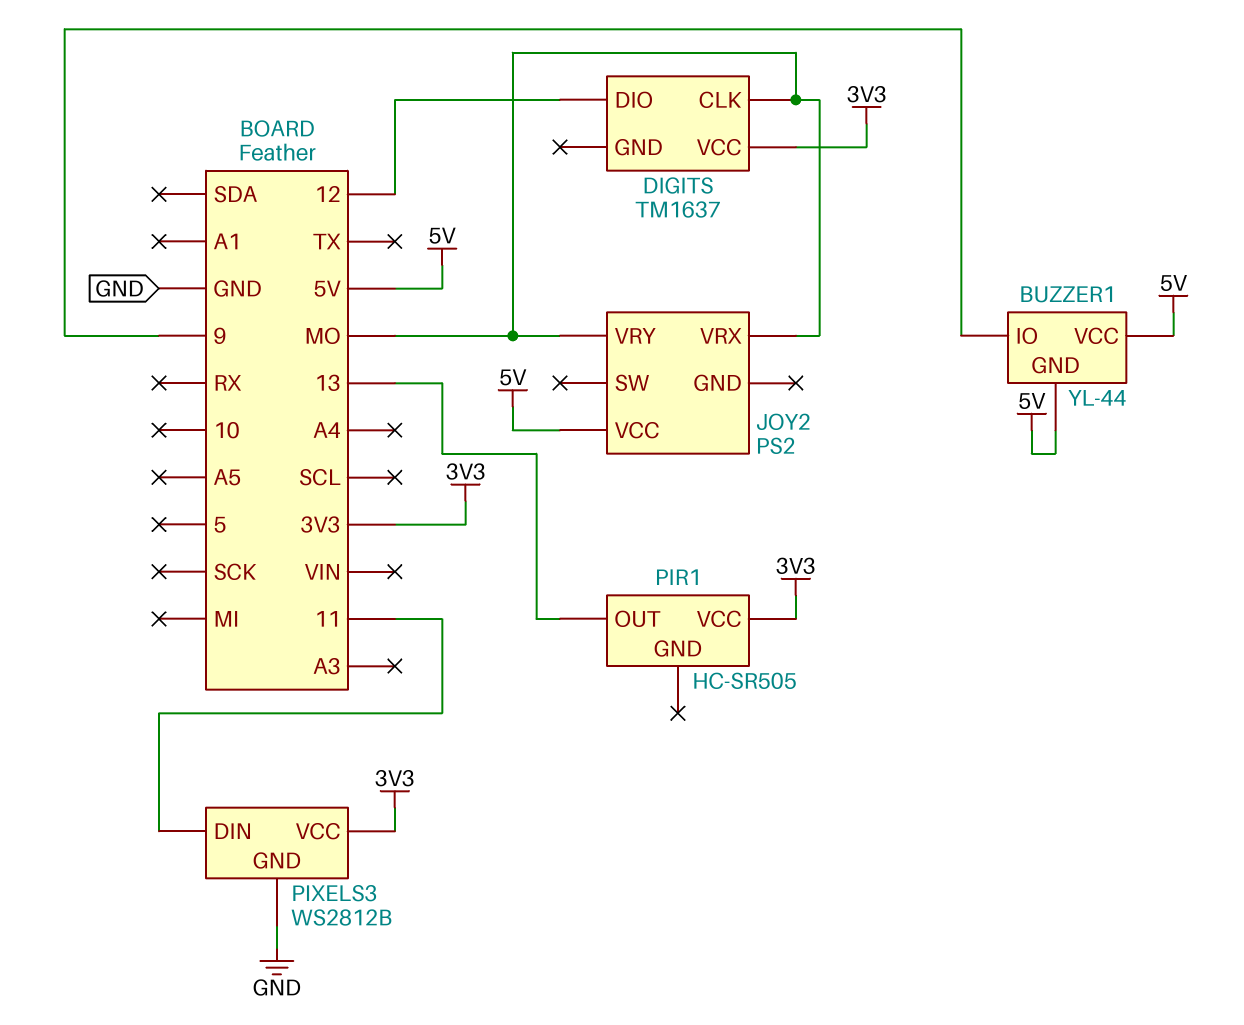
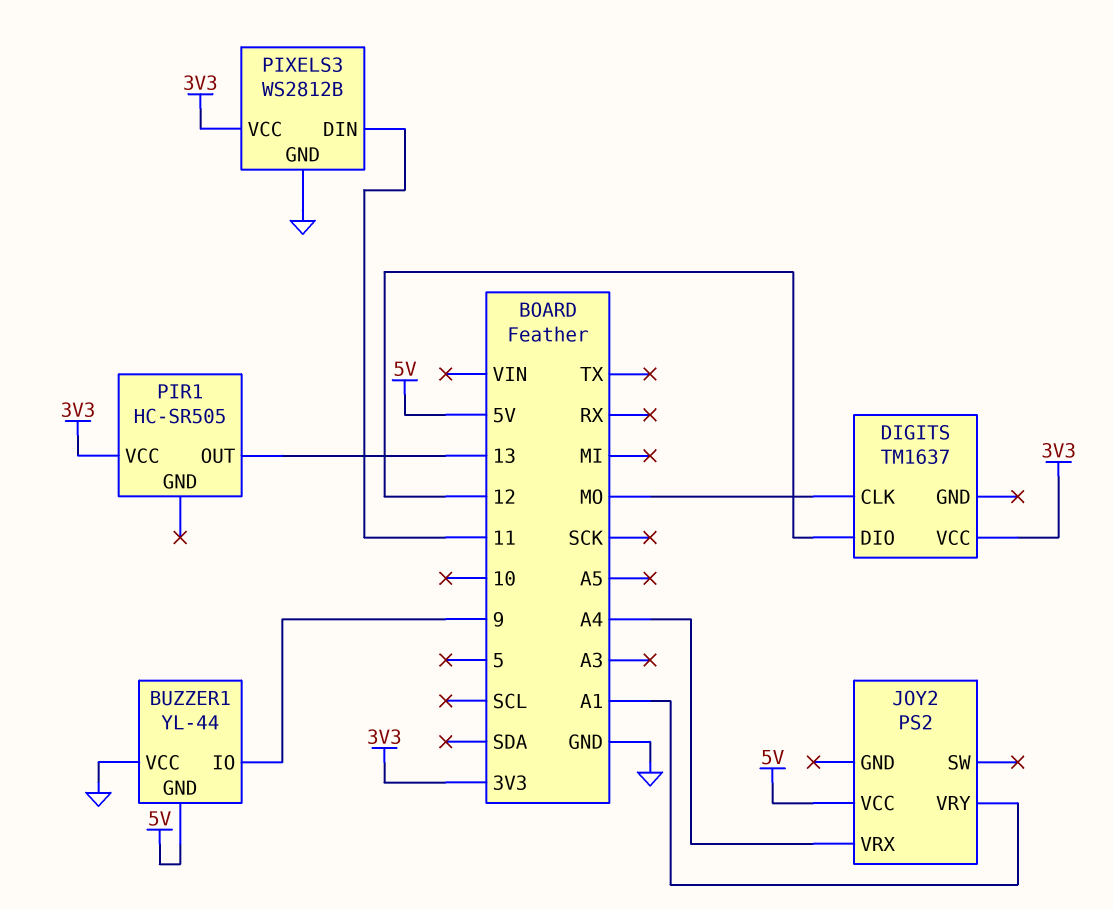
BUZZER1 pin VCC: 5V -> GND
JOY2 pin VRX: MO -> A4
JOY2 pin VRY: MO -> A1

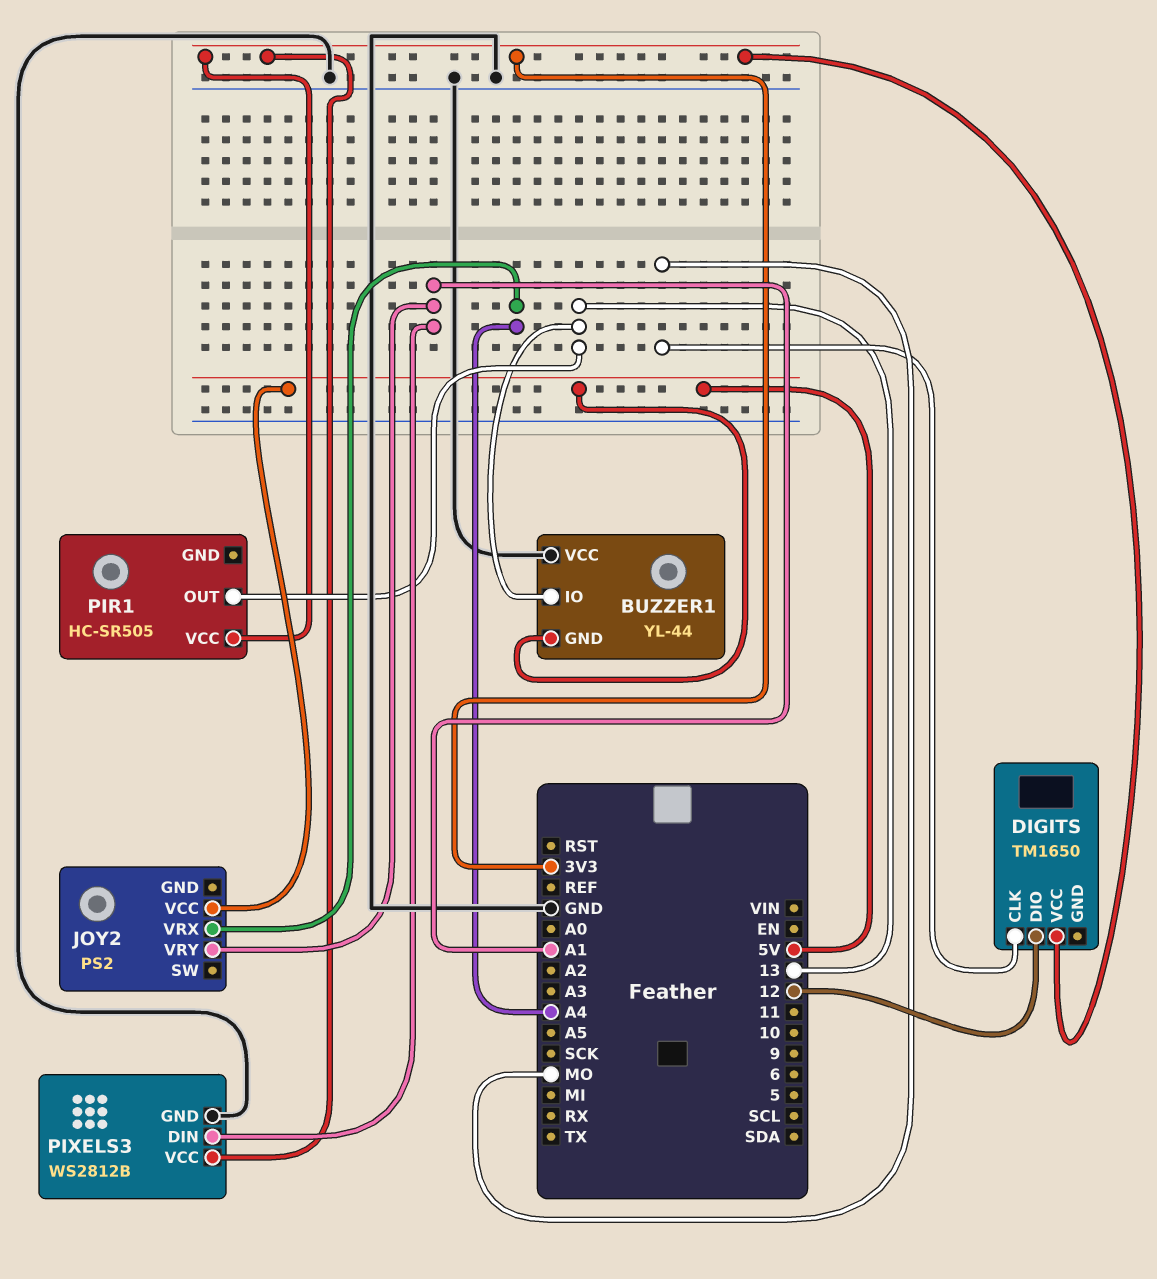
BUZZER1 pin IO: 9 -> 13
DIGITS: TM1637 -> TM1650
PIXELS3 pin DIN: 11 -> A1

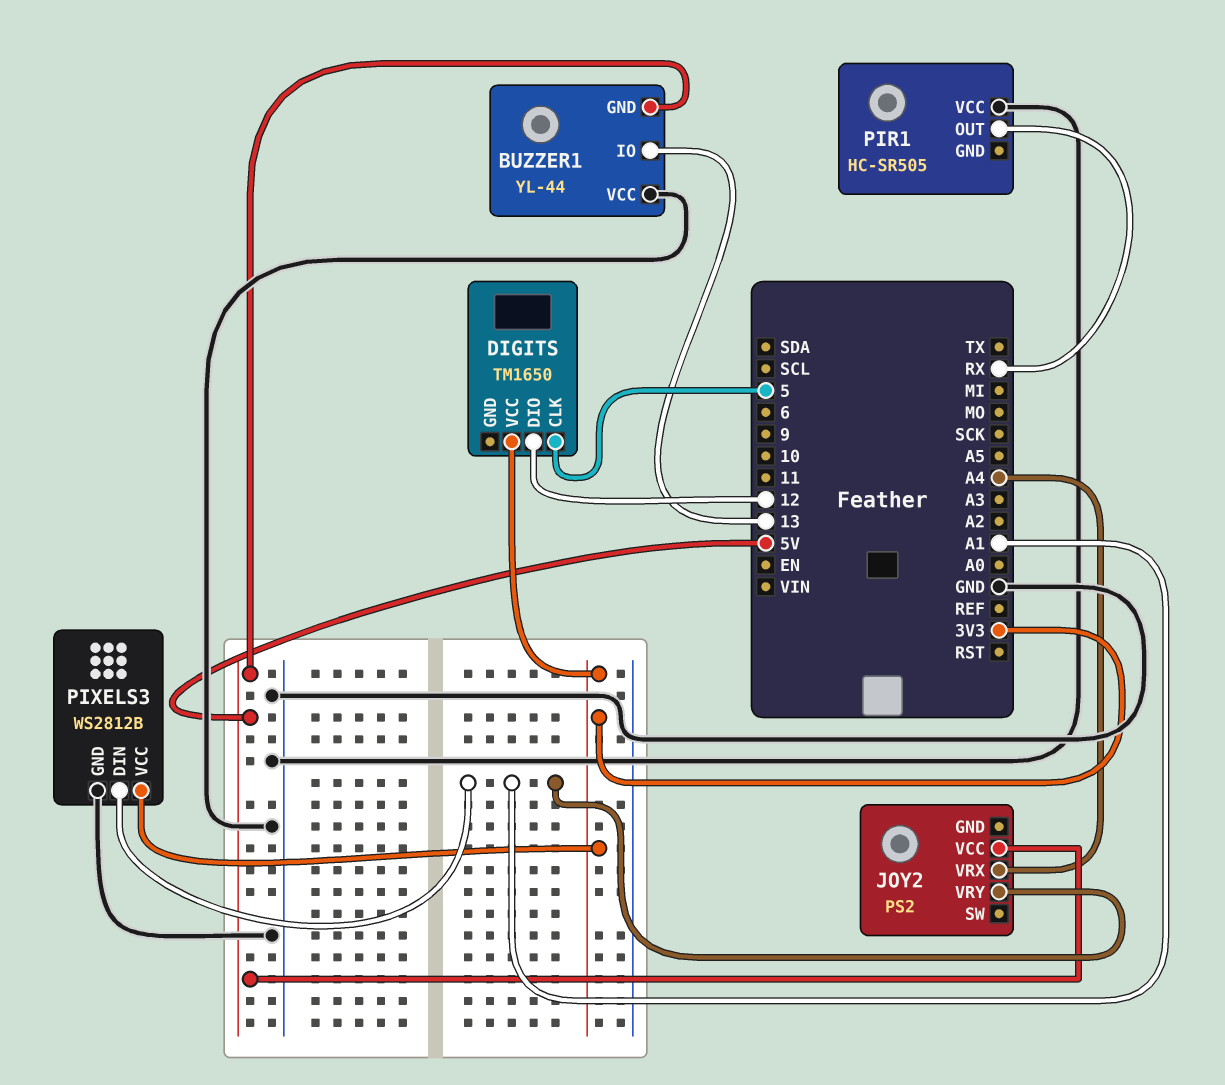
DIGITS pin CLK: MO -> 5
PIR1 pin OUT: 13 -> RX
PIR1 pin VCC: 3V3 -> GND

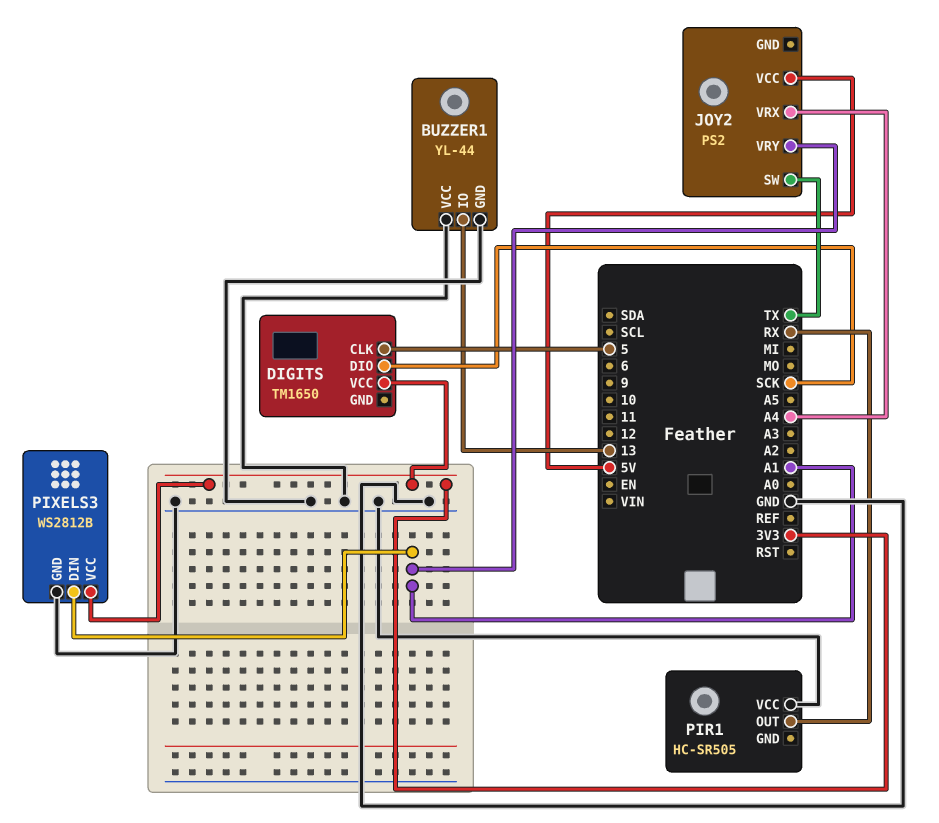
BUZZER1 pin GND: 5V -> GND
DIGITS pin DIO: 12 -> SCK
JOY2 pin SW: none -> TX

